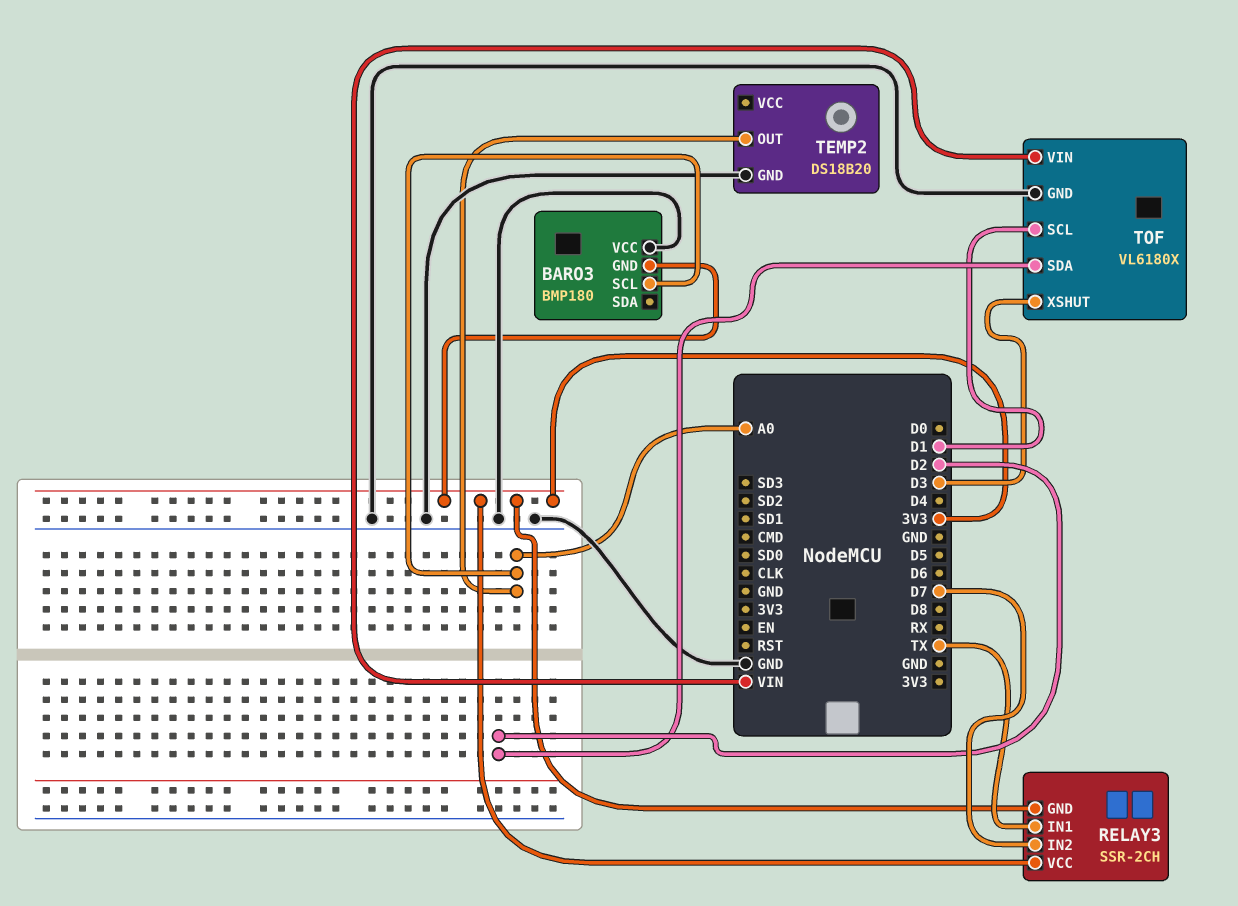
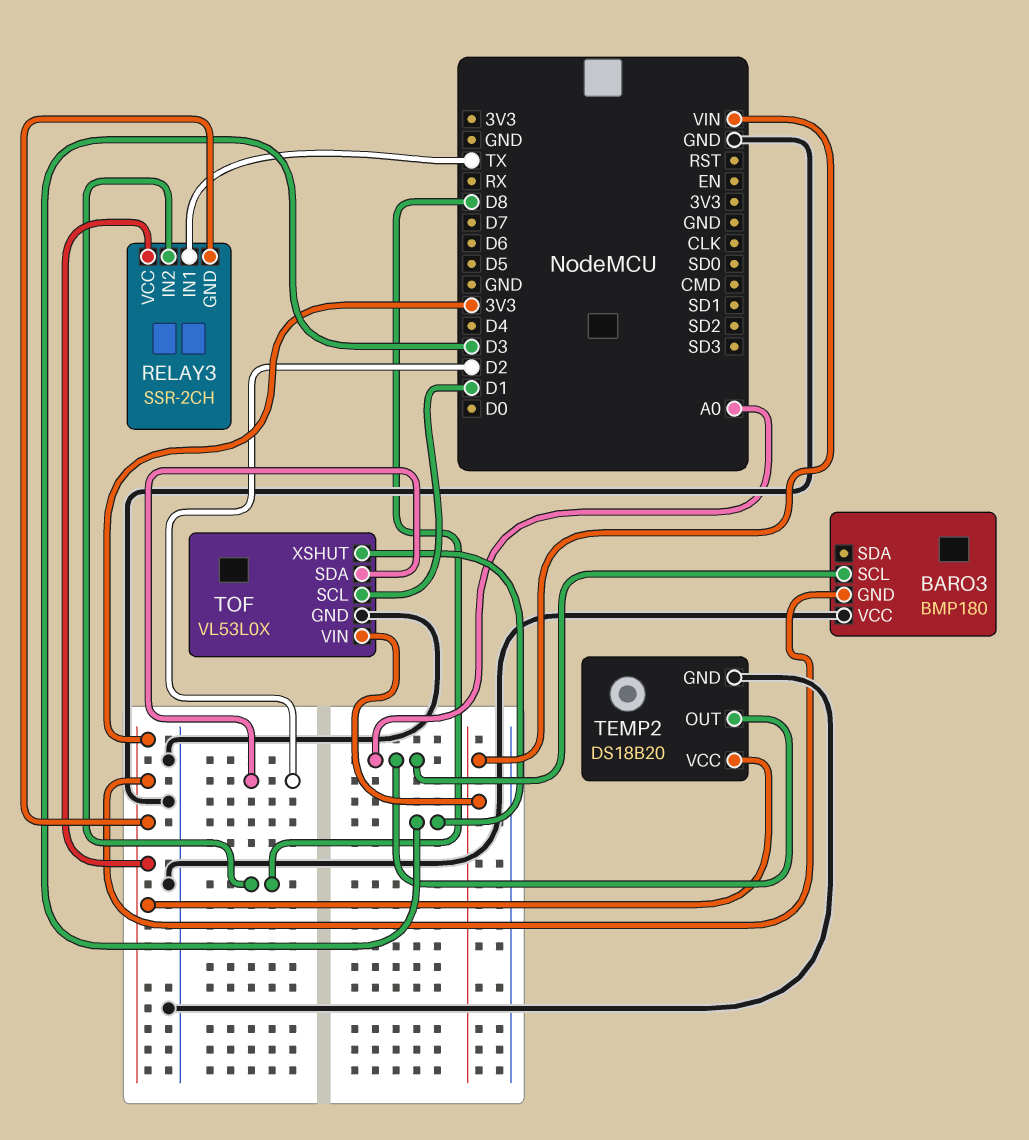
RELAY3 pin IN2: D7 -> D8
TEMP2 pin VCC: none -> 3V3
TOF: VL6180X -> VL53L0X

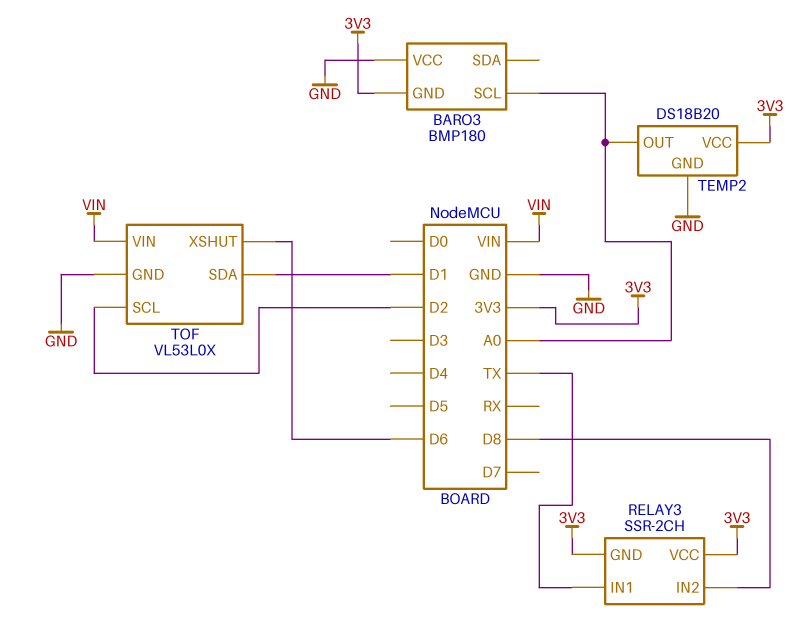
TOF pin SCL: D1 -> D2
TOF pin SDA: D2 -> D1
TOF pin XSHUT: D3 -> D6

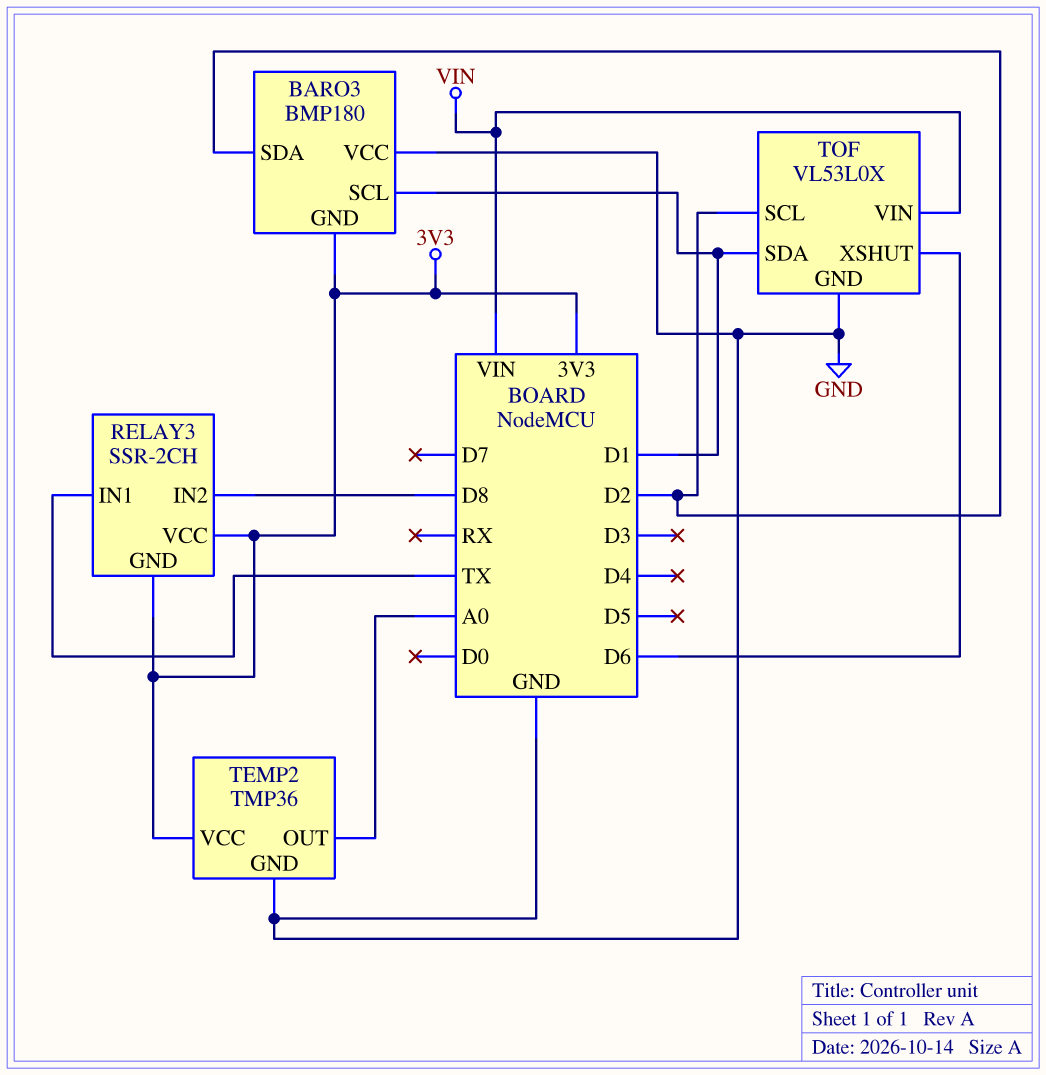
BARO3 pin SCL: A0 -> D1
BARO3 pin SDA: none -> D2
TEMP2: DS18B20 -> TMP36

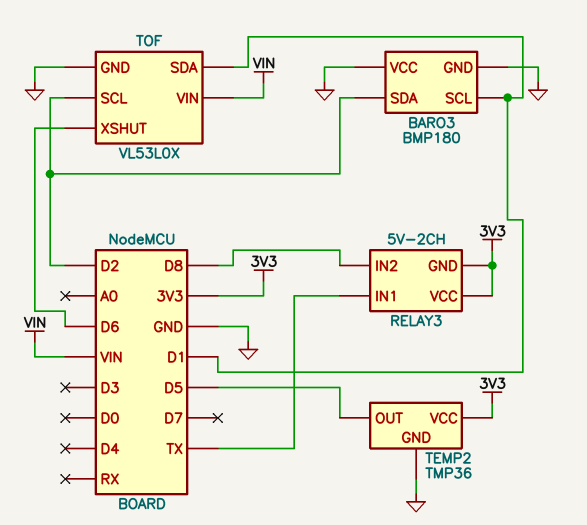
BARO3 pin GND: 3V3 -> GND
RELAY3: SSR-2CH -> 5V-2CH
TEMP2 pin OUT: A0 -> D5

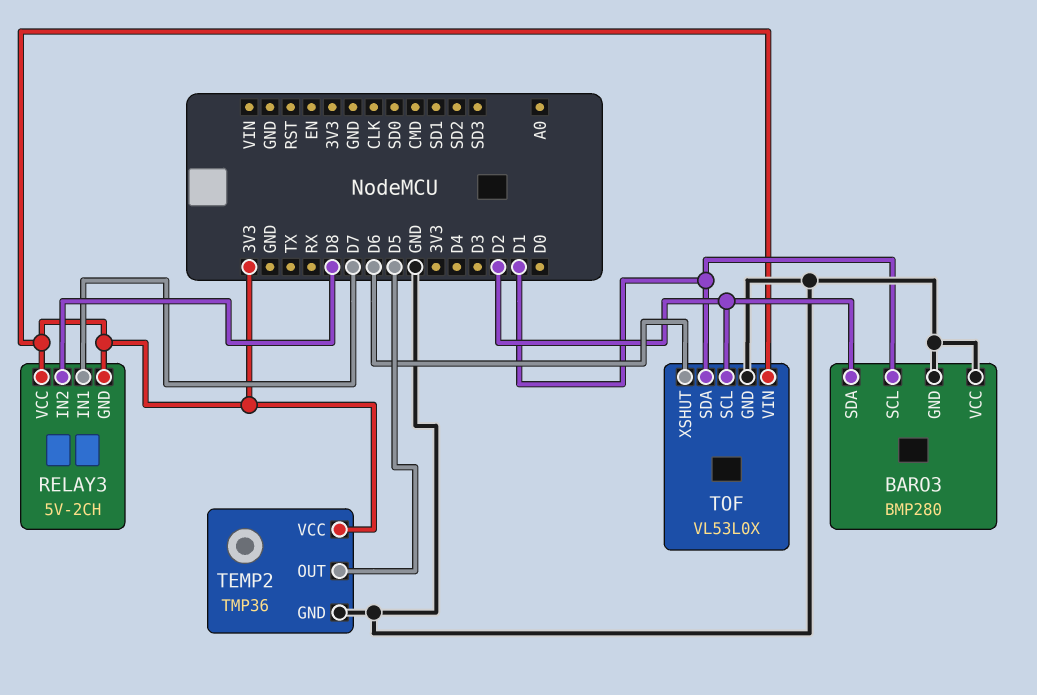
BARO3: BMP180 -> BMP280
RELAY3 pin IN1: TX -> D7
TOF pin VIN: VIN -> 3V3

